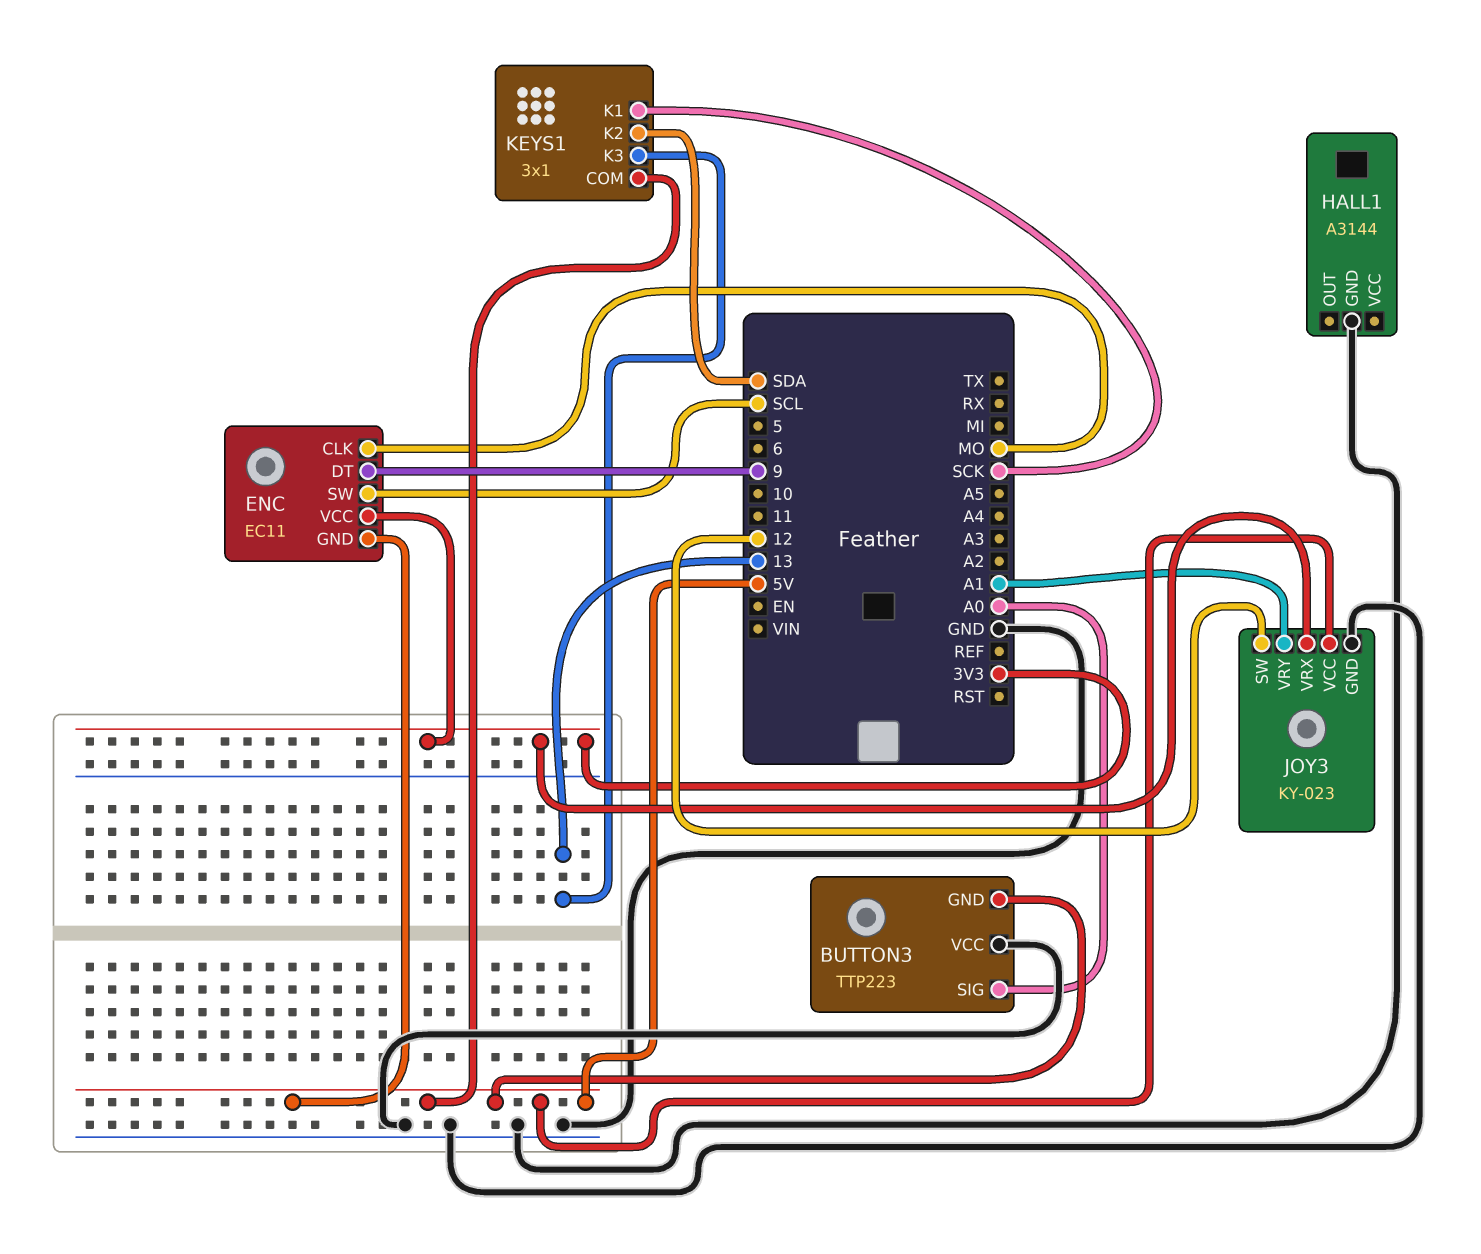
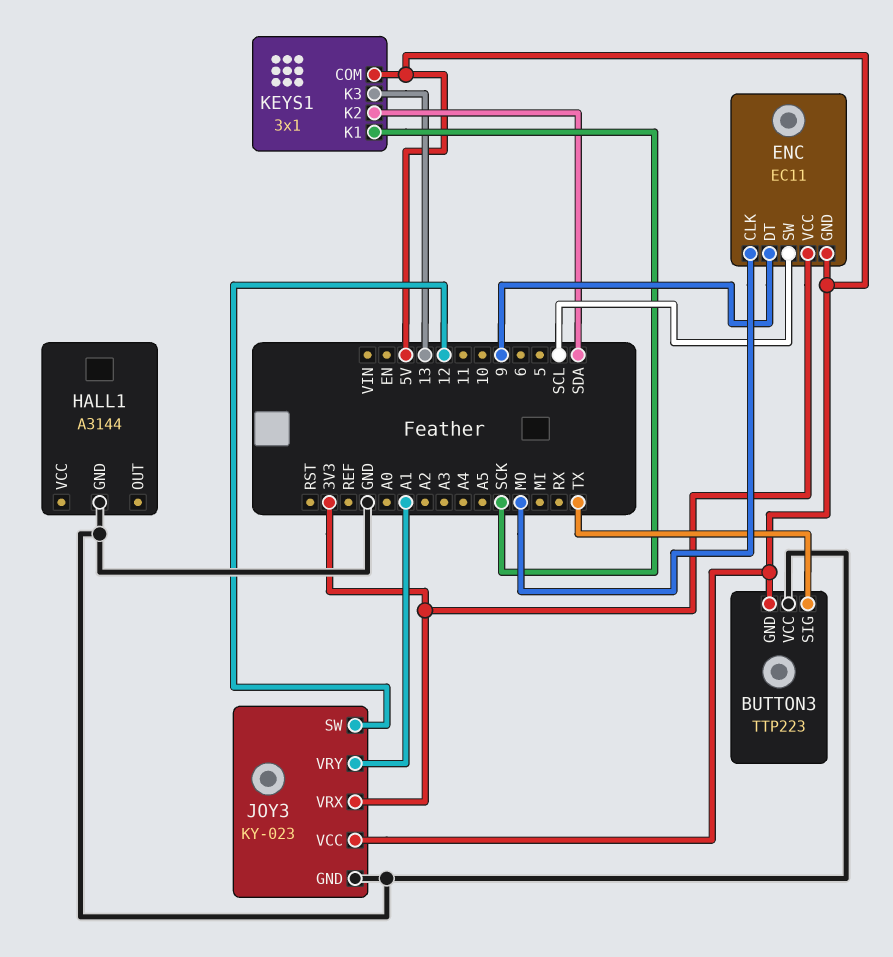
BUTTON3 pin SIG: A0 -> TX

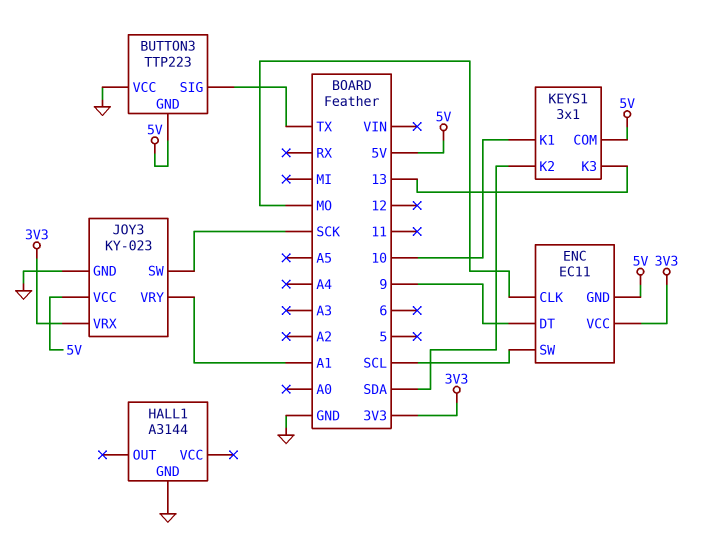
JOY3 pin SW: 12 -> SCK
KEYS1 pin K1: SCK -> 10

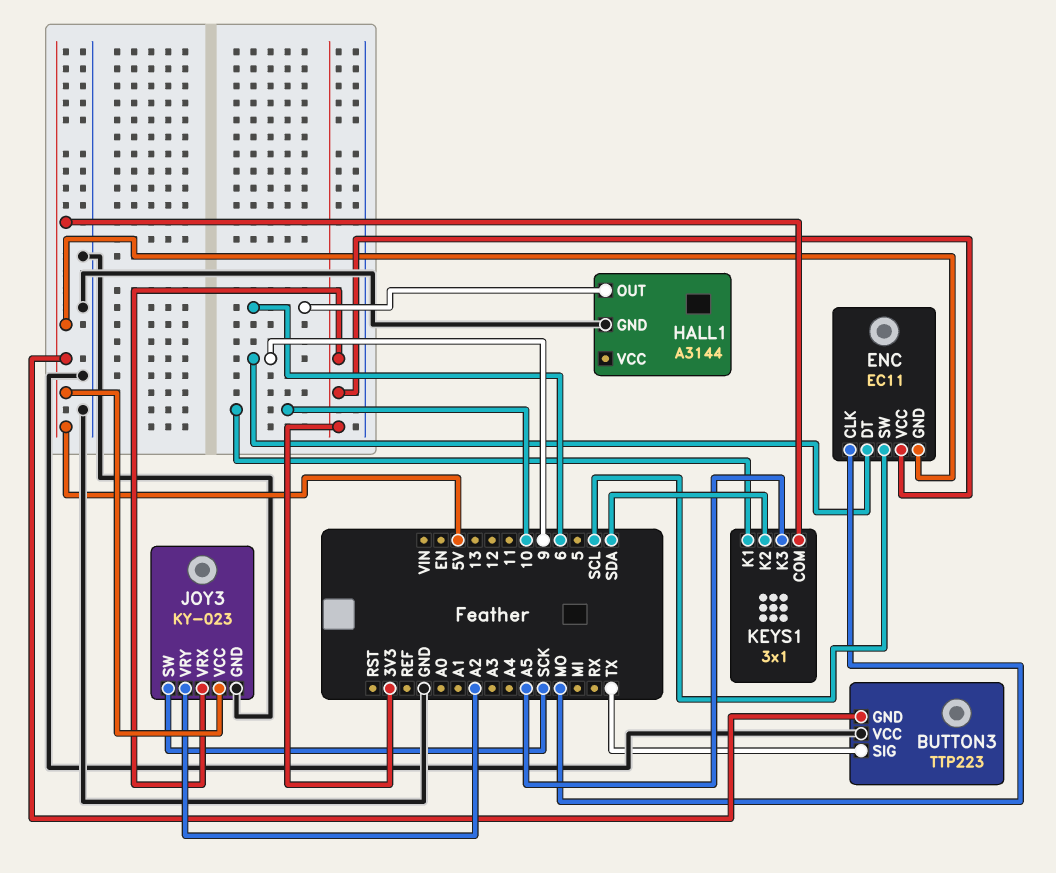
HALL1 pin OUT: none -> 6
JOY3 pin VRY: A1 -> A2
KEYS1 pin K3: 13 -> A5

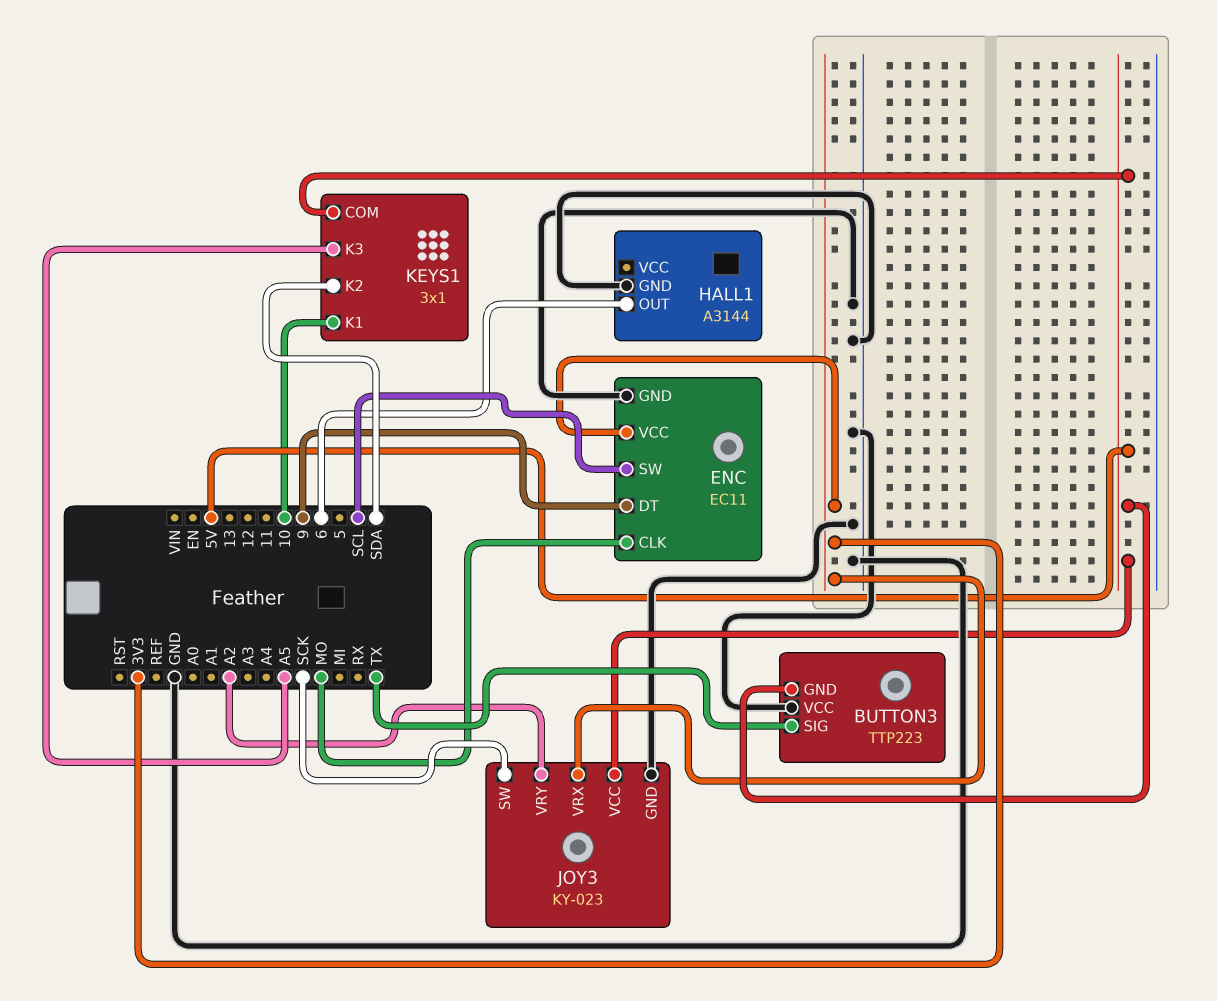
ENC pin GND: 5V -> GND

